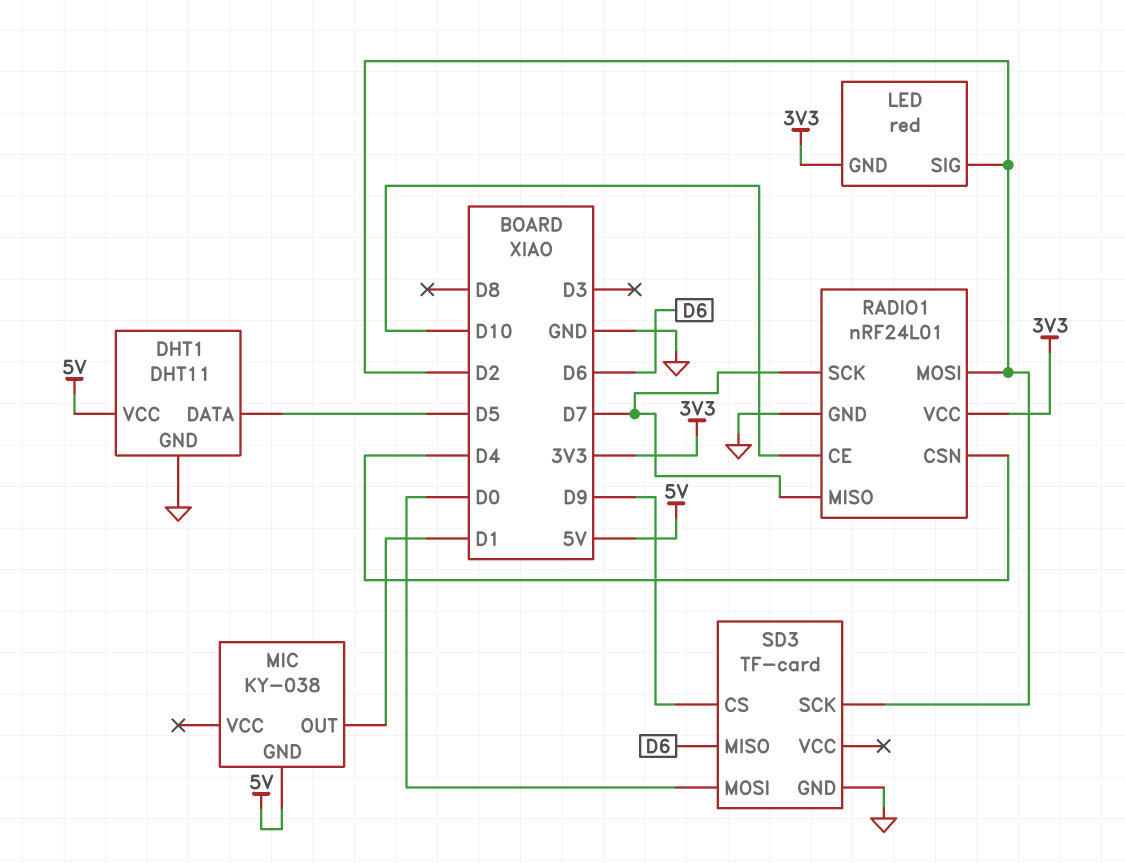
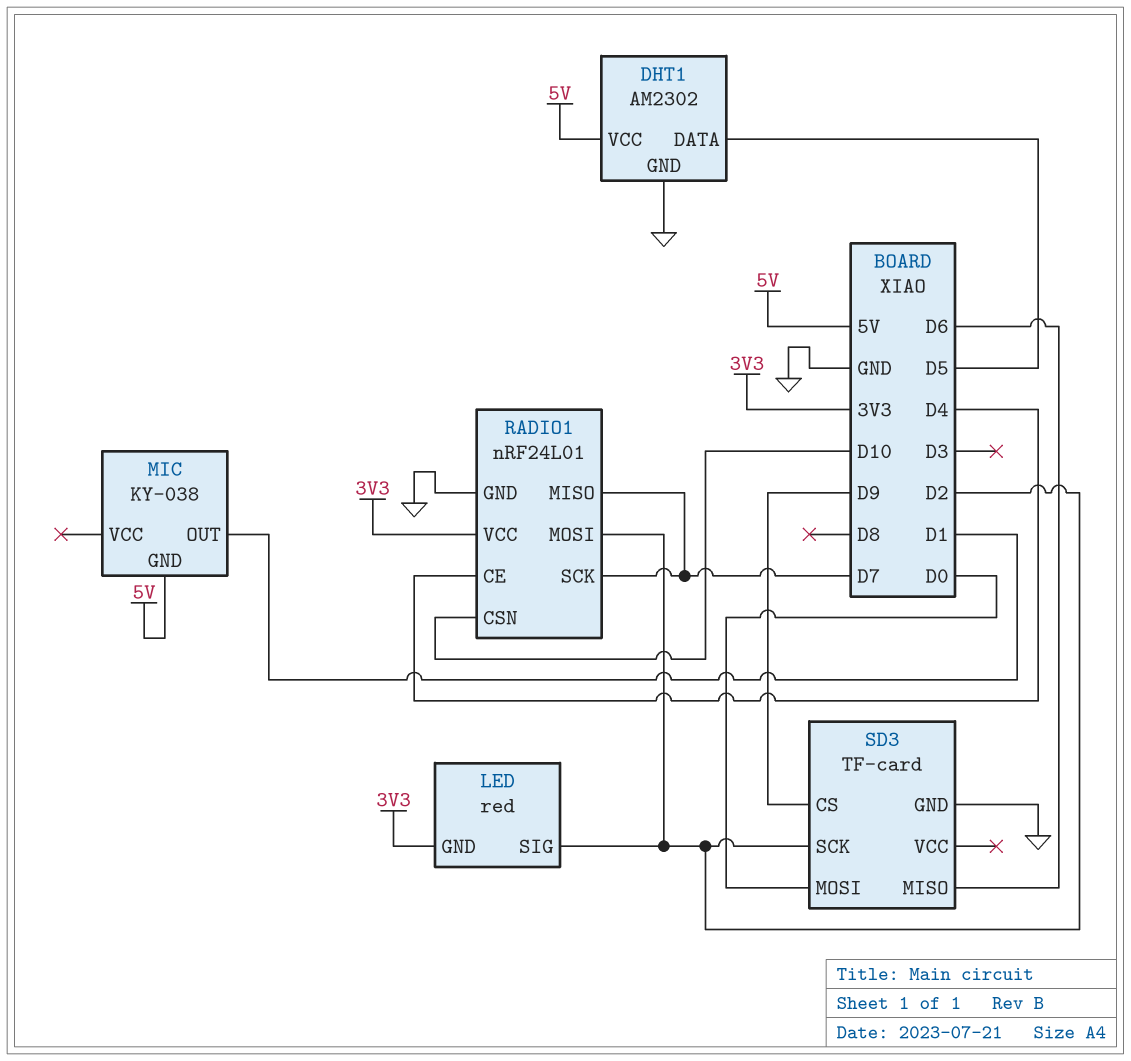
DHT1: DHT11 -> AM2302
RADIO1 pin CE: D10 -> D4
RADIO1 pin CSN: D4 -> D10

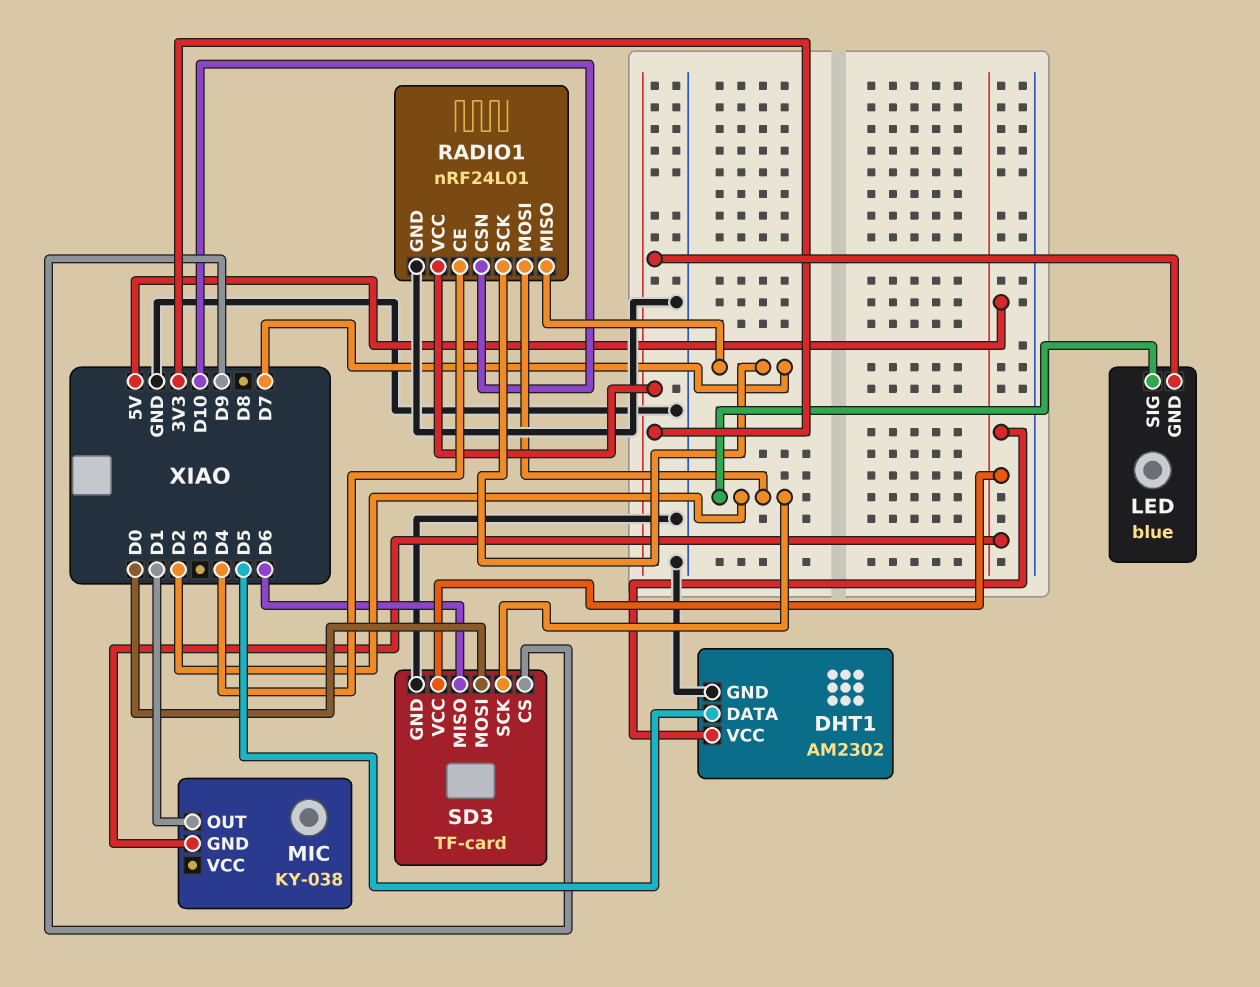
LED: red -> blue
SD3 pin VCC: none -> 5V

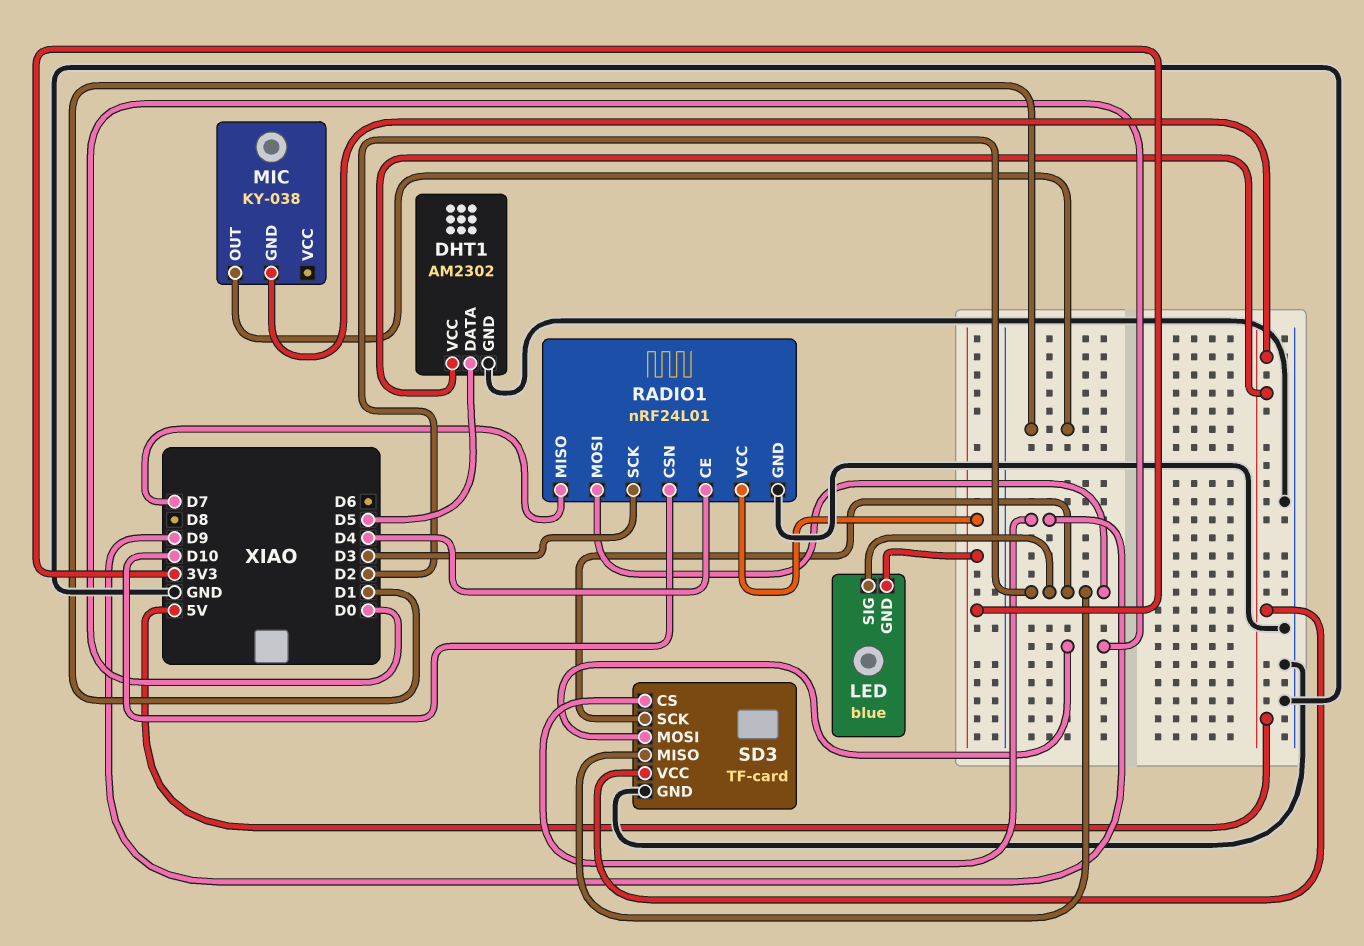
RADIO1 pin SCK: D7 -> D3
SD3 pin MISO: D6 -> D2

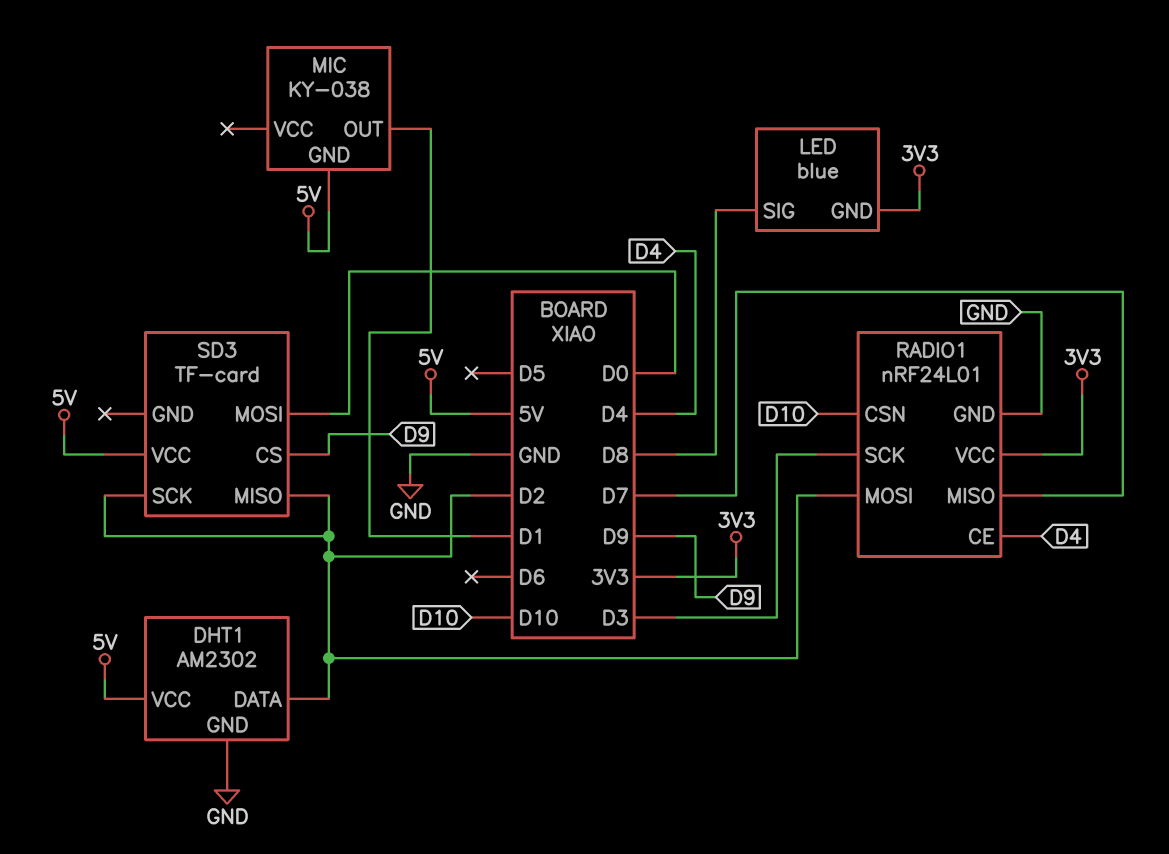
DHT1 pin DATA: D5 -> D2
LED pin SIG: D2 -> D8
SD3 pin GND: GND -> none

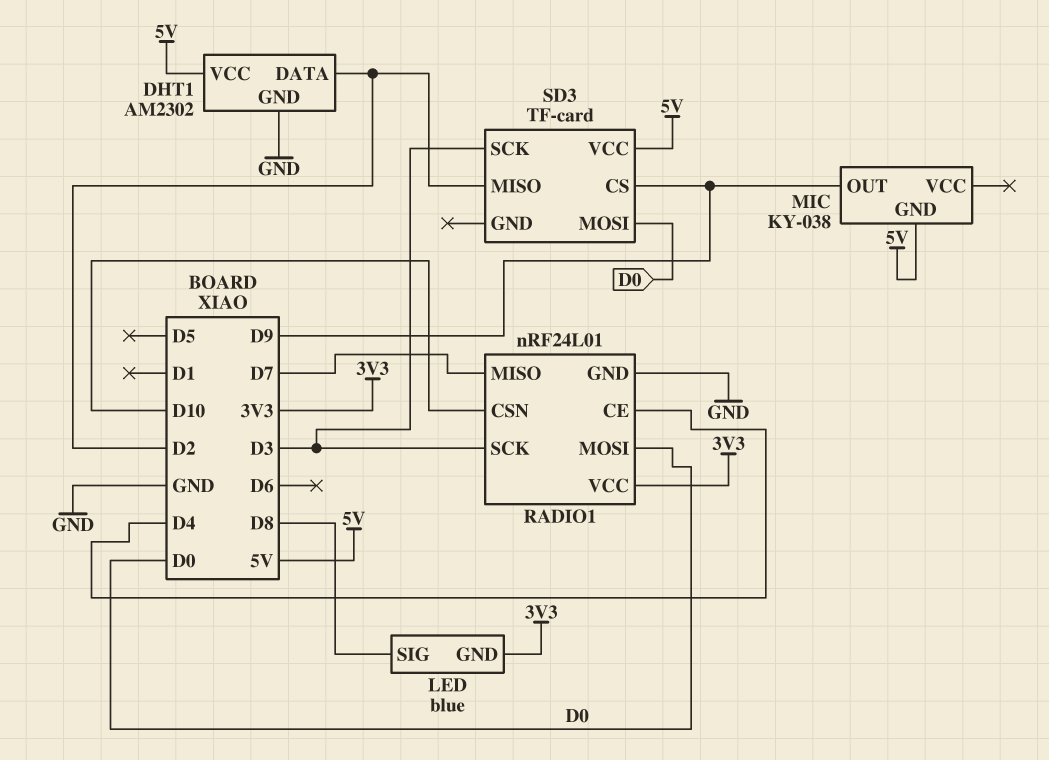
MIC pin OUT: D1 -> D9
RADIO1 pin MOSI: D2 -> D0
SD3 pin SCK: D2 -> D3

